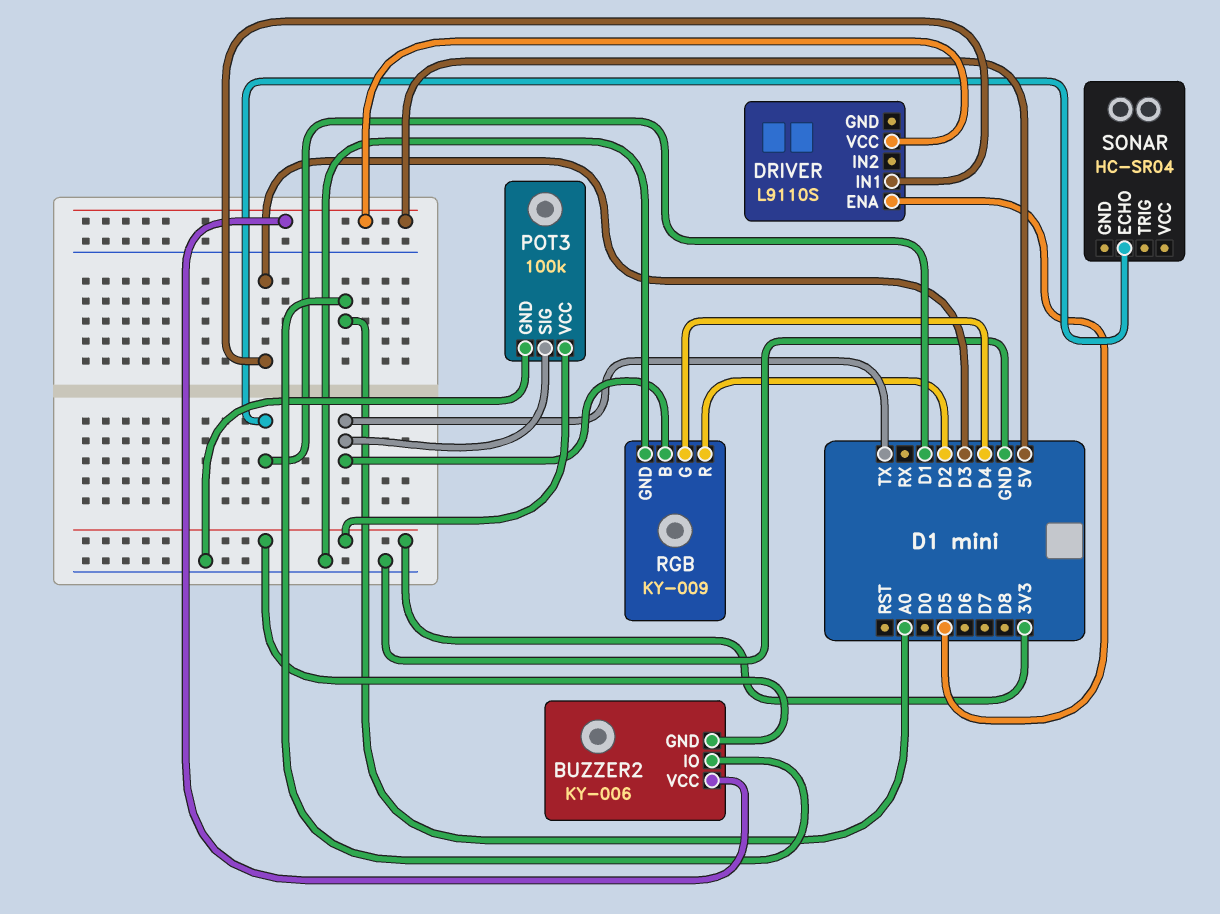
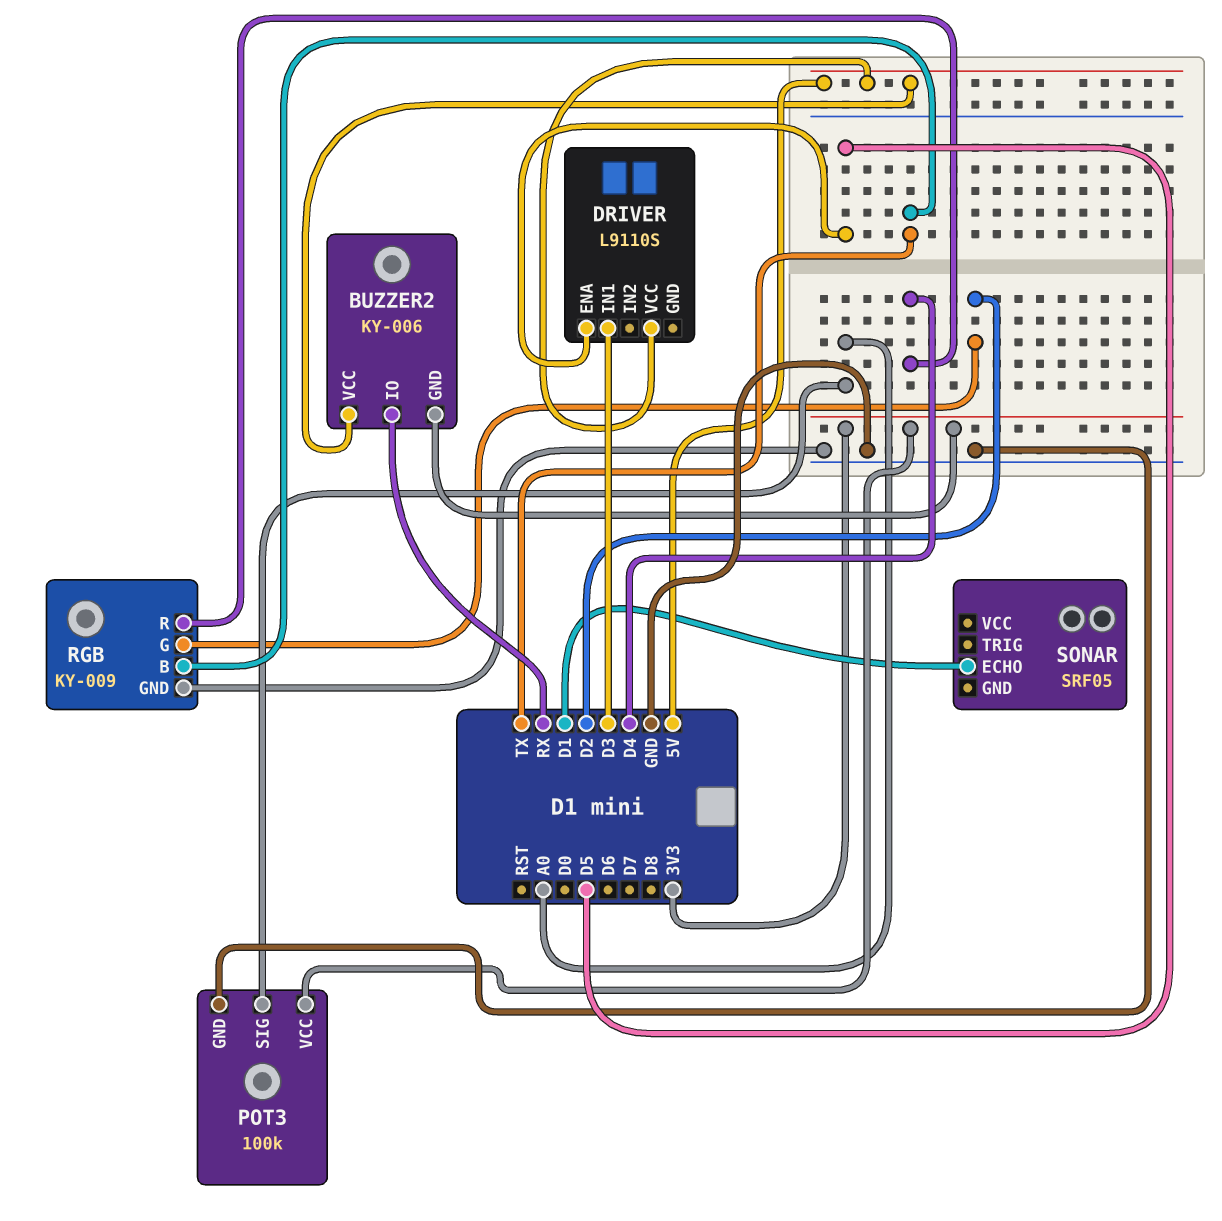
BUZZER2 pin IO: A0 -> RX
POT3 pin SIG: TX -> A0
RGB pin G: D4 -> D2
RGB pin R: D2 -> D4
SONAR: HC-SR04 -> SRF05

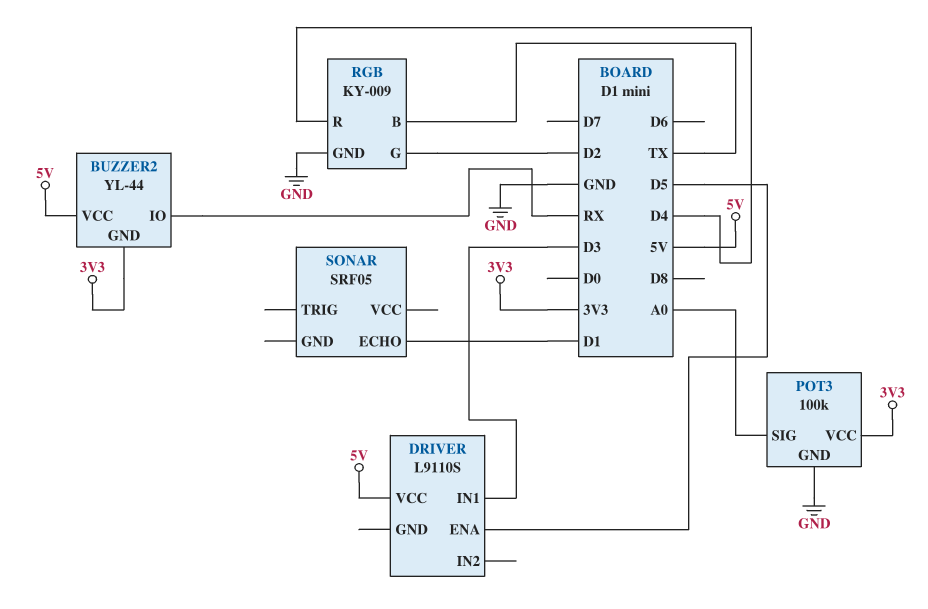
BUZZER2: KY-006 -> YL-44

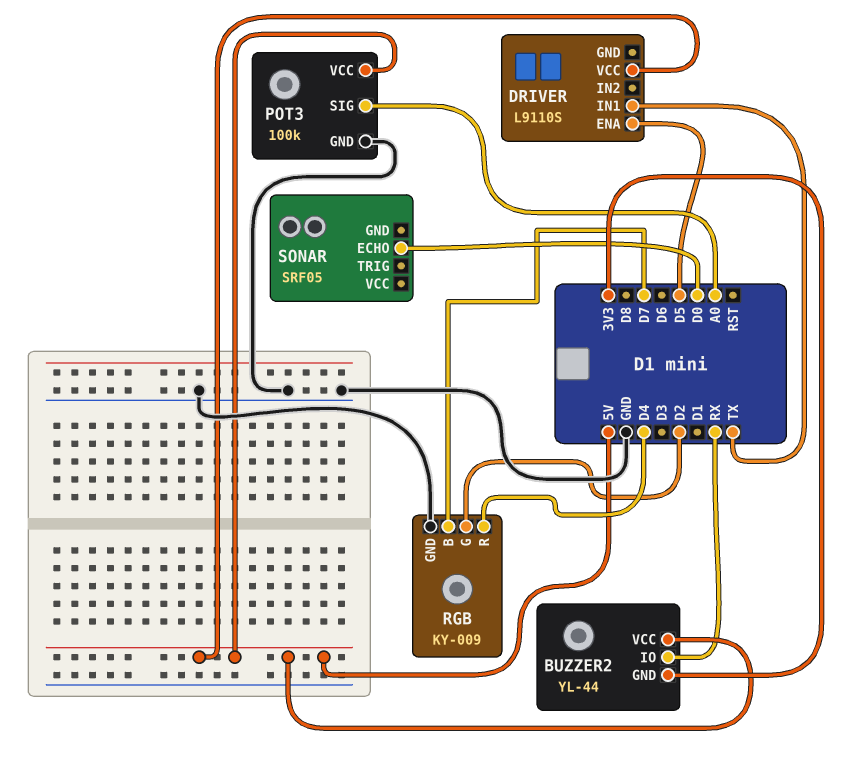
DRIVER pin IN1: D3 -> TX
POT3 pin VCC: 3V3 -> 5V
RGB pin B: TX -> D7
SONAR pin ECHO: D1 -> D0

